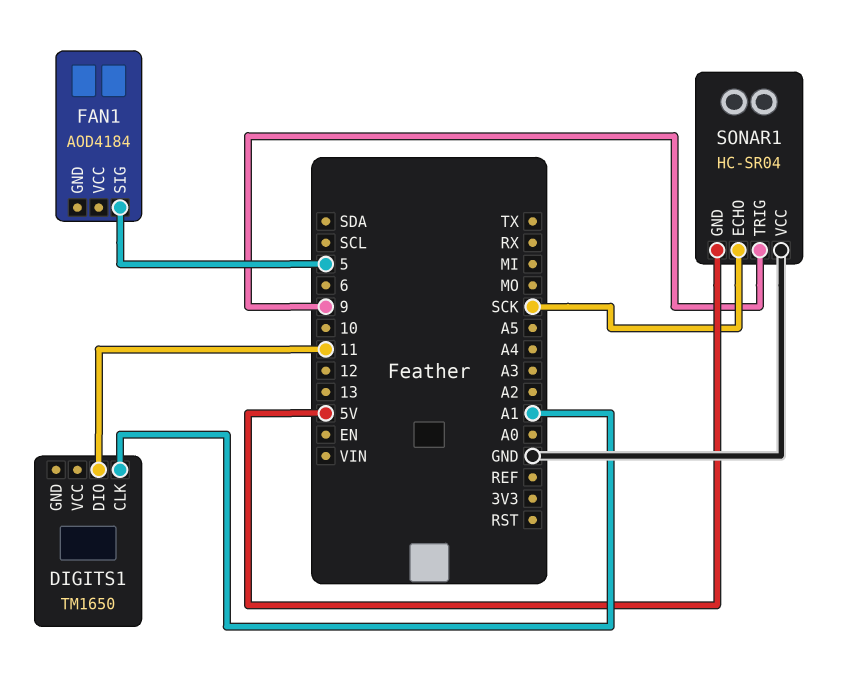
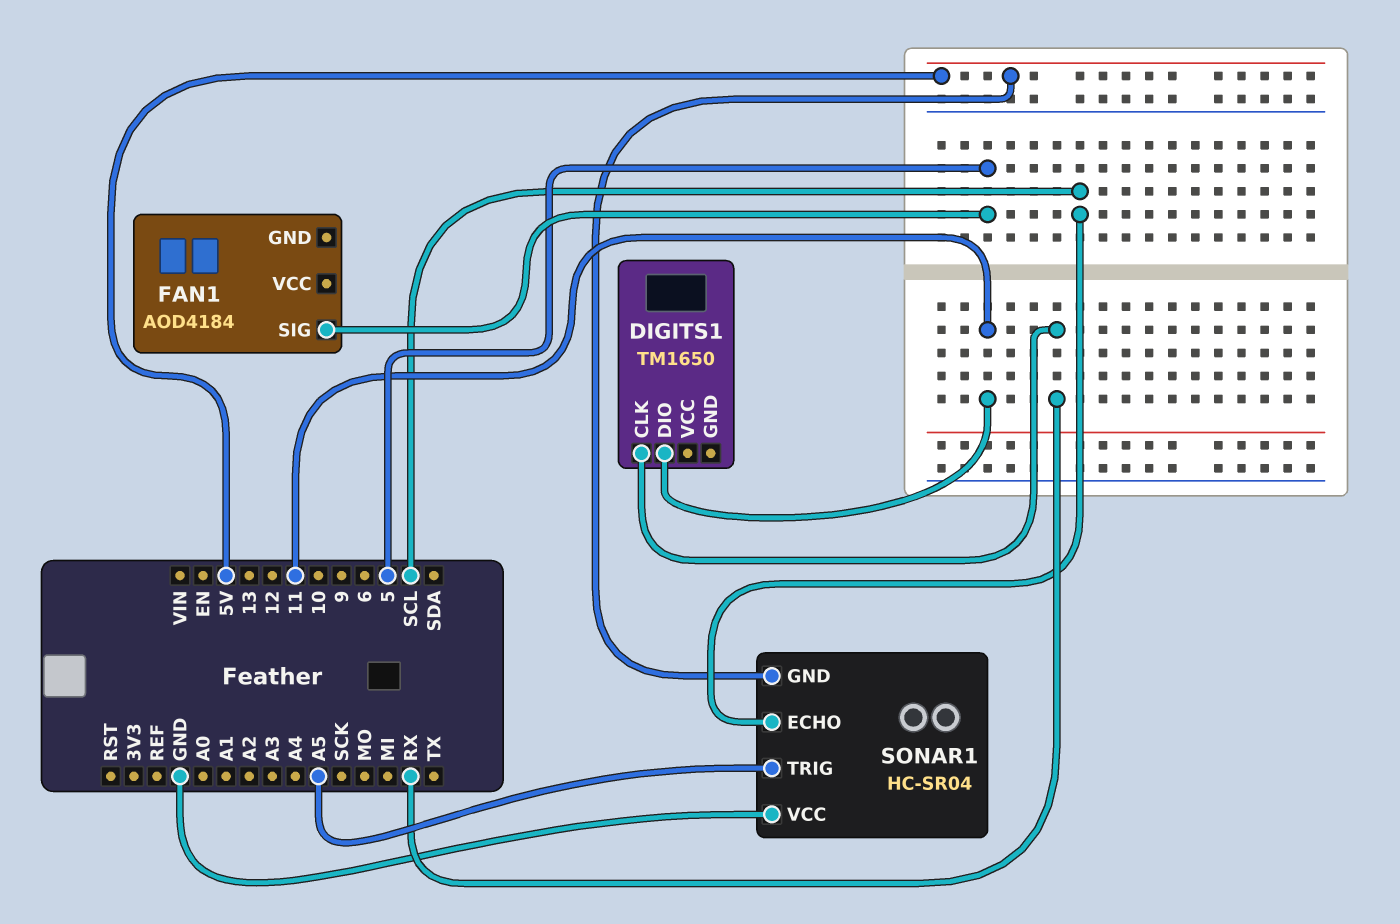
DIGITS1 pin CLK: A1 -> RX
SONAR1 pin ECHO: SCK -> SCL
SONAR1 pin TRIG: 9 -> A5

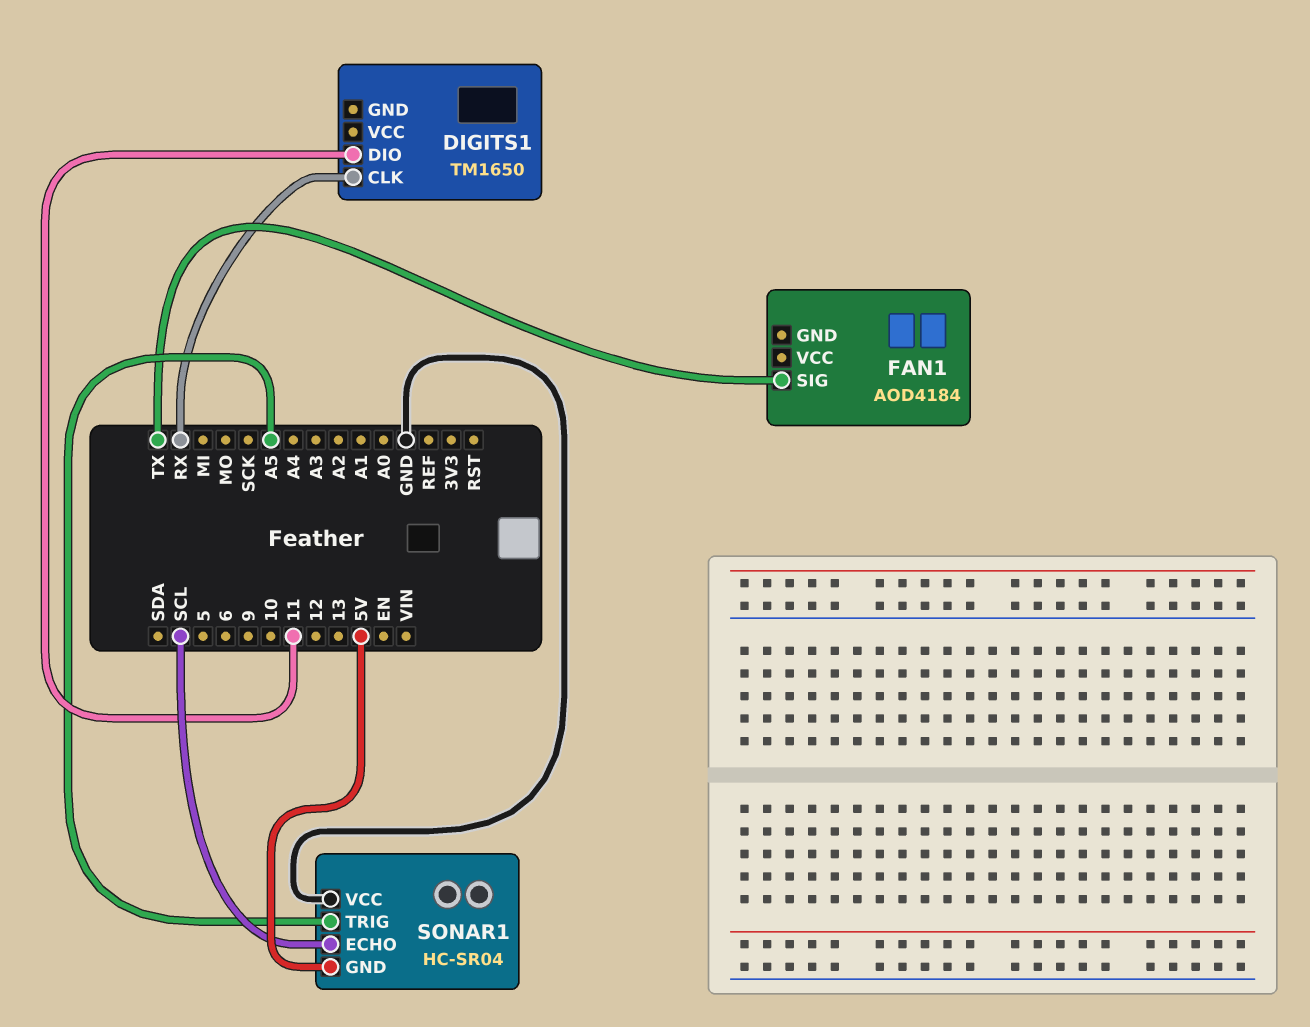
FAN1 pin SIG: 5 -> TX

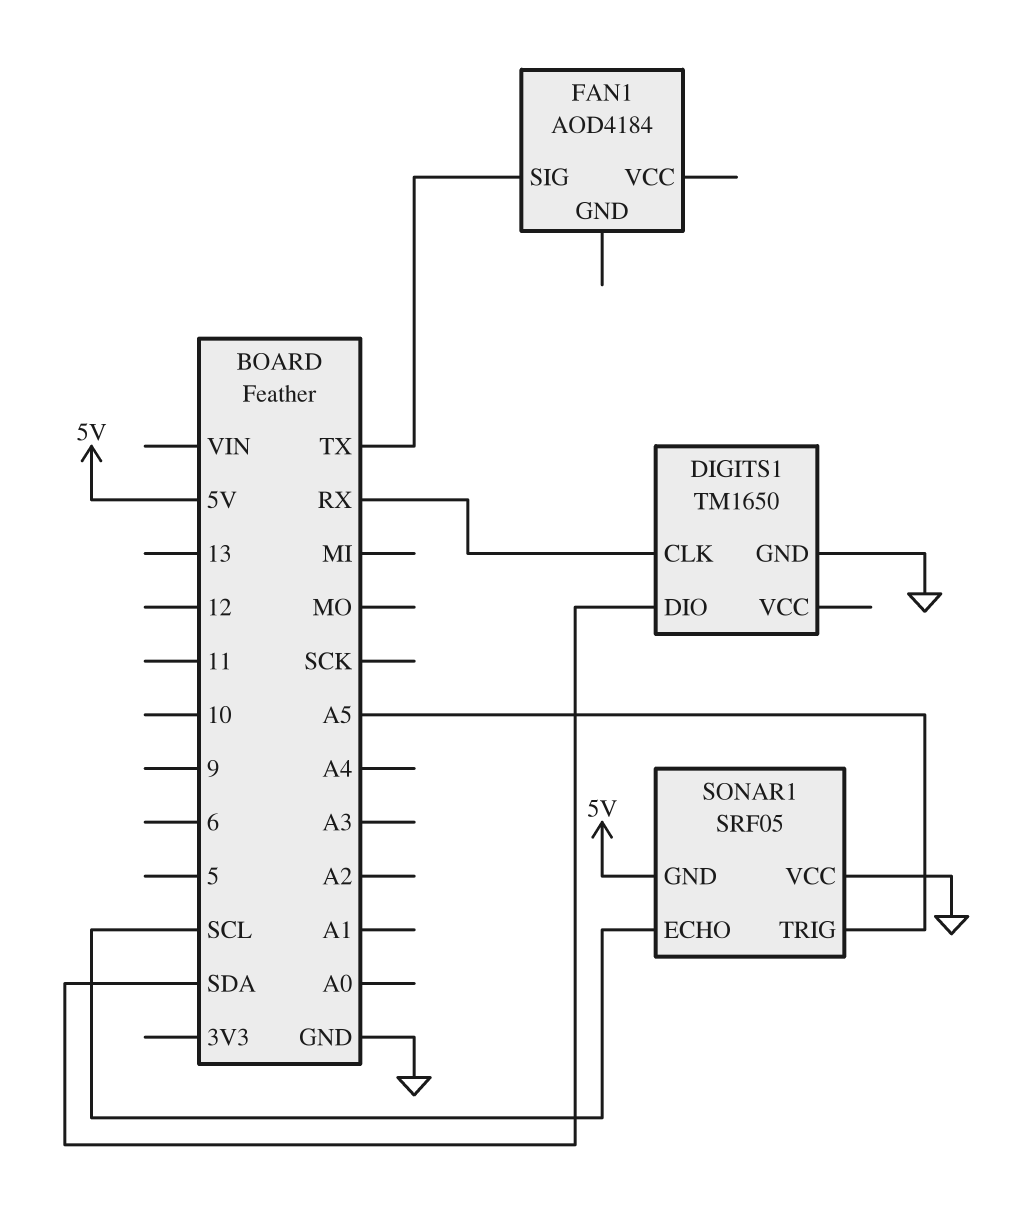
DIGITS1 pin DIO: 11 -> SDA
DIGITS1 pin GND: none -> GND
SONAR1: HC-SR04 -> SRF05

